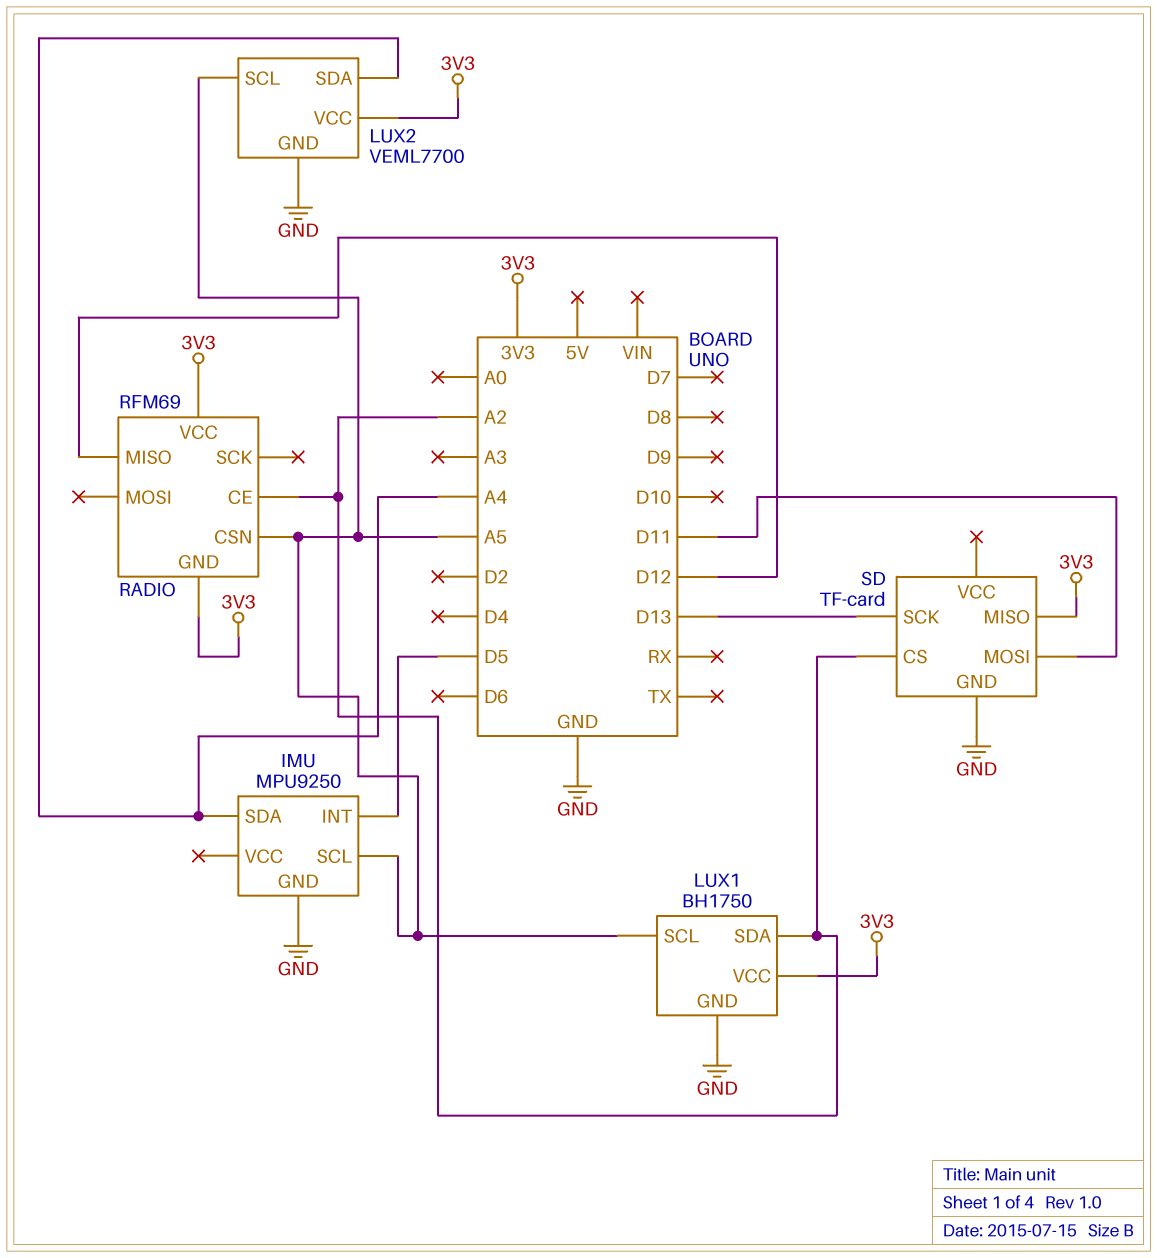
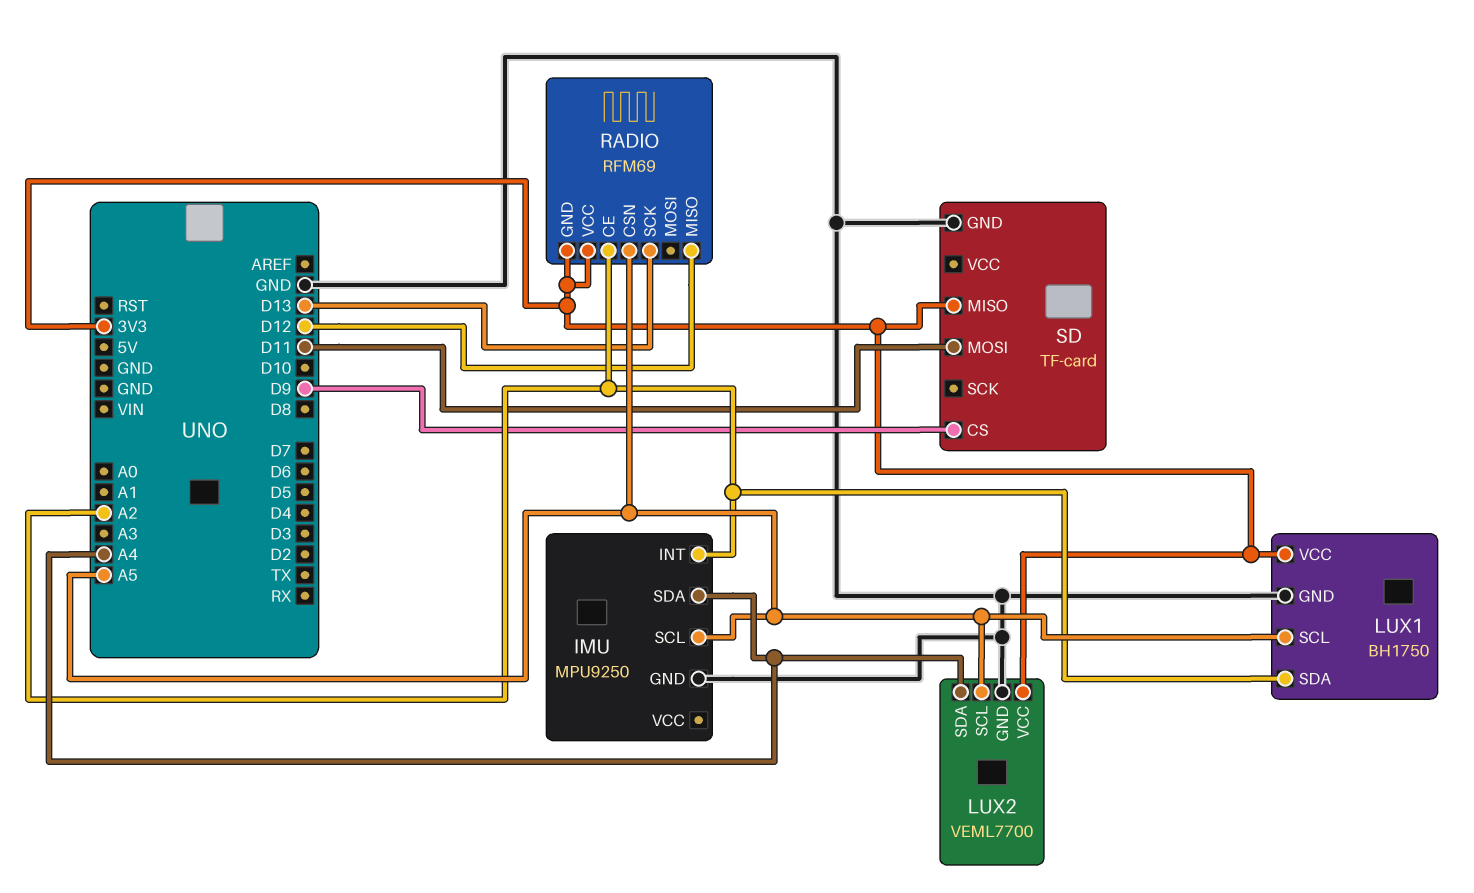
IMU pin INT: D5 -> A2
RADIO pin SCK: none -> D13
SD pin CS: A2 -> D9
SD pin SCK: D13 -> none

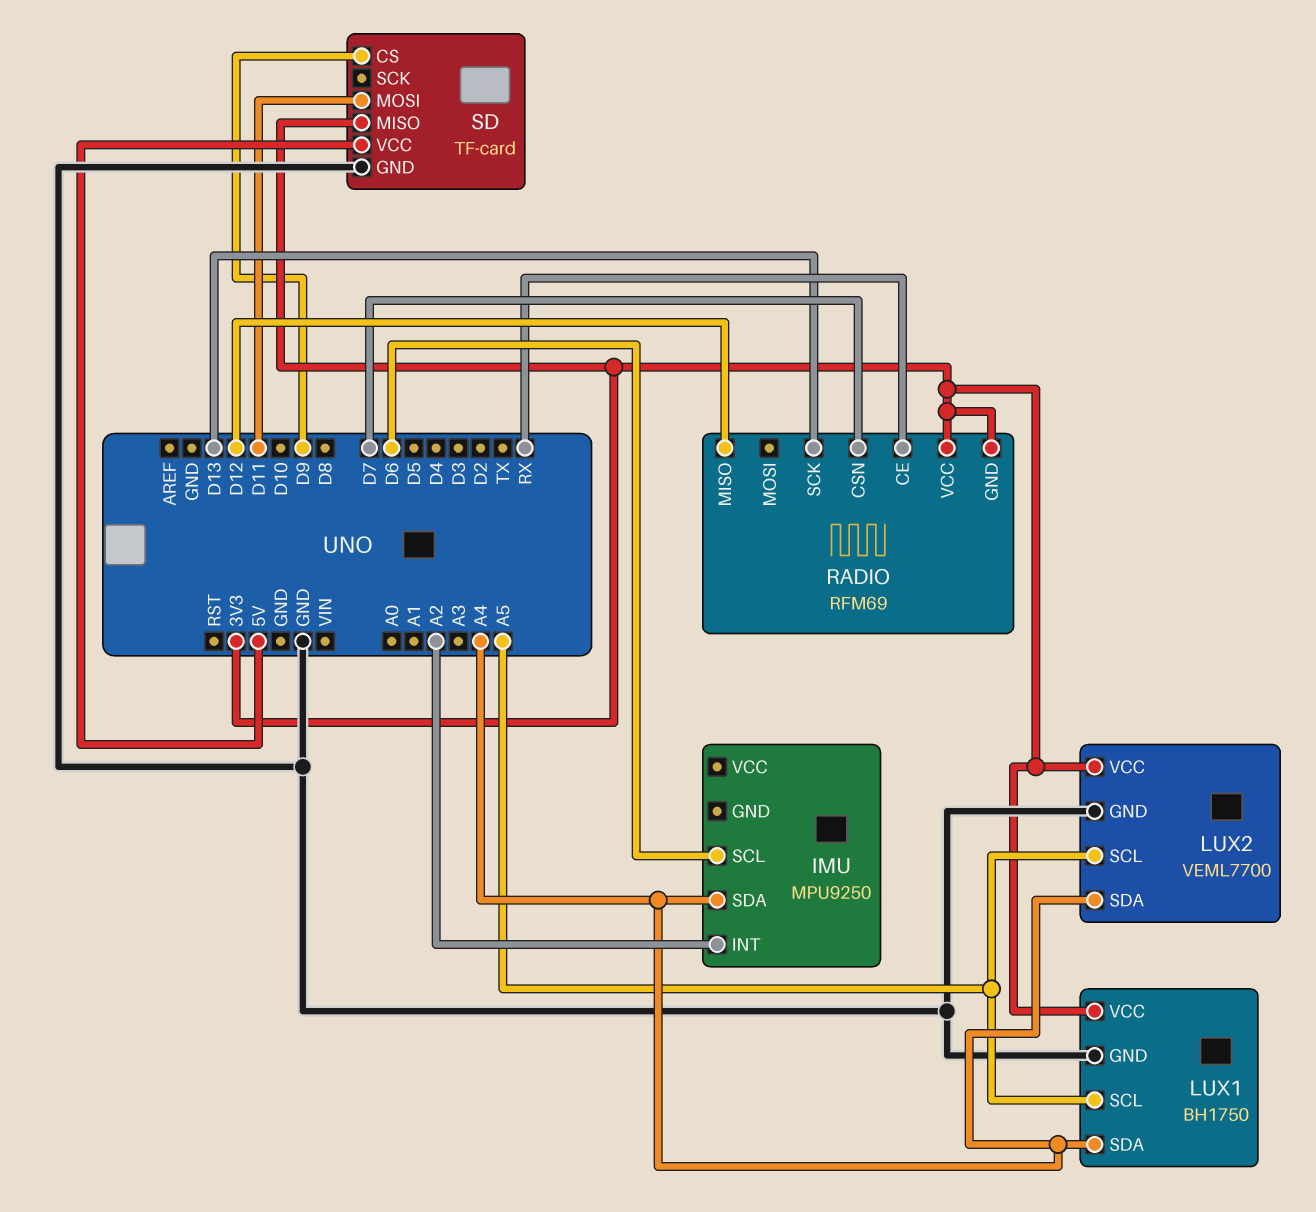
IMU pin GND: GND -> none
IMU pin SCL: A5 -> D6
LUX1 pin SDA: A2 -> A4
RADIO pin CE: A2 -> RX
RADIO pin CSN: A5 -> D7
SD pin VCC: none -> 5V

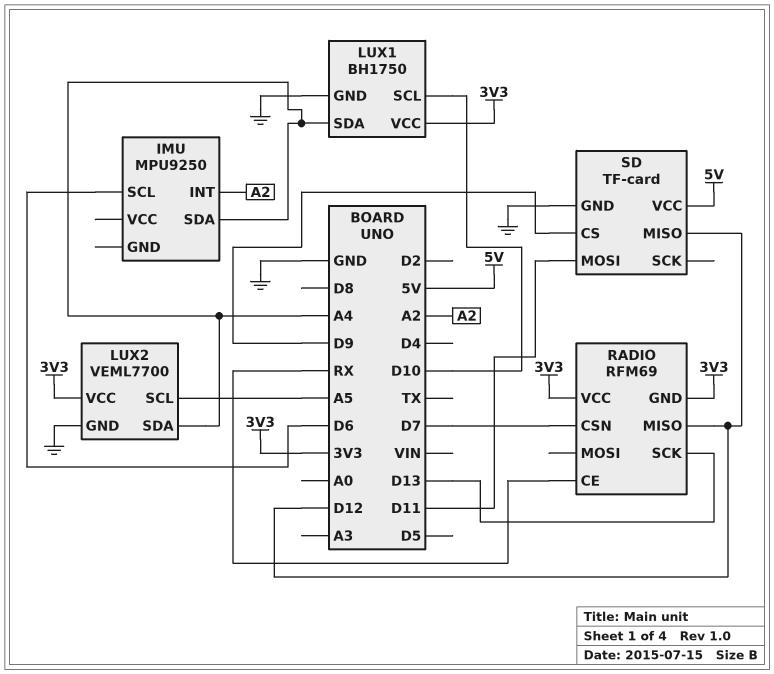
LUX1 pin SCL: A5 -> D10
SD pin MISO: 3V3 -> D12

